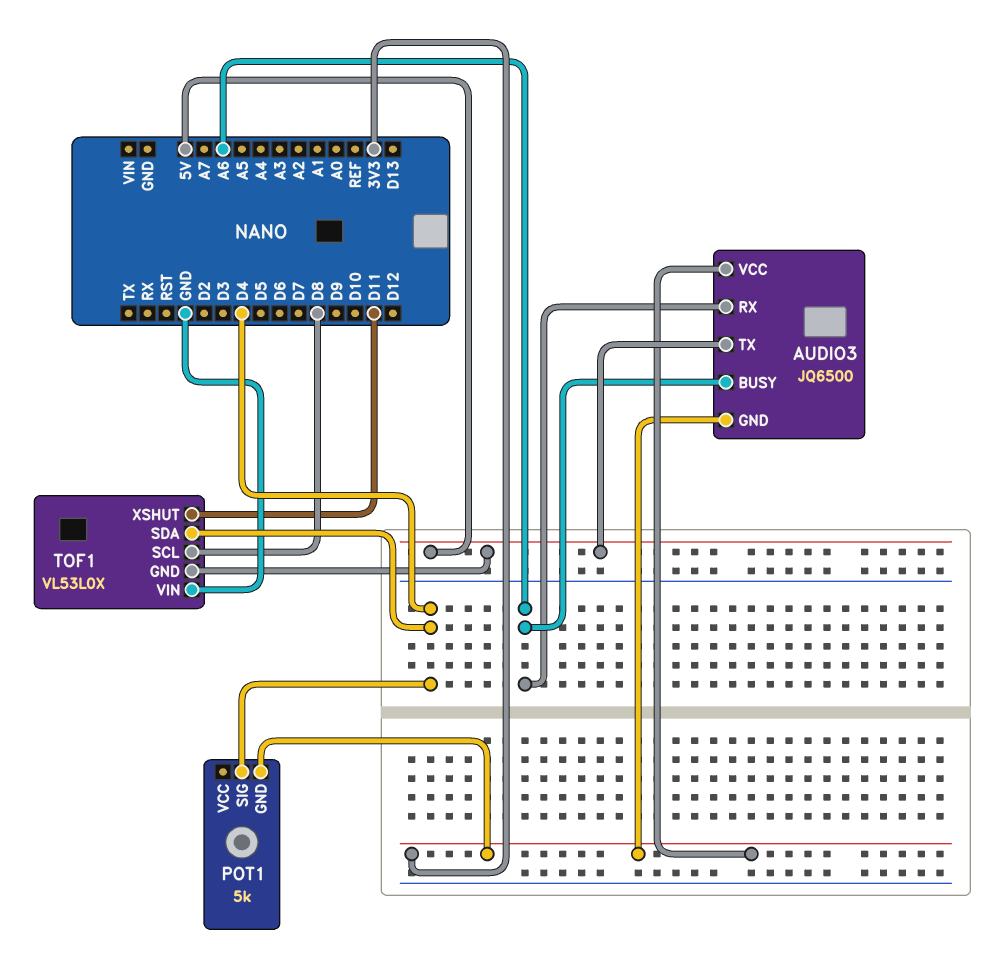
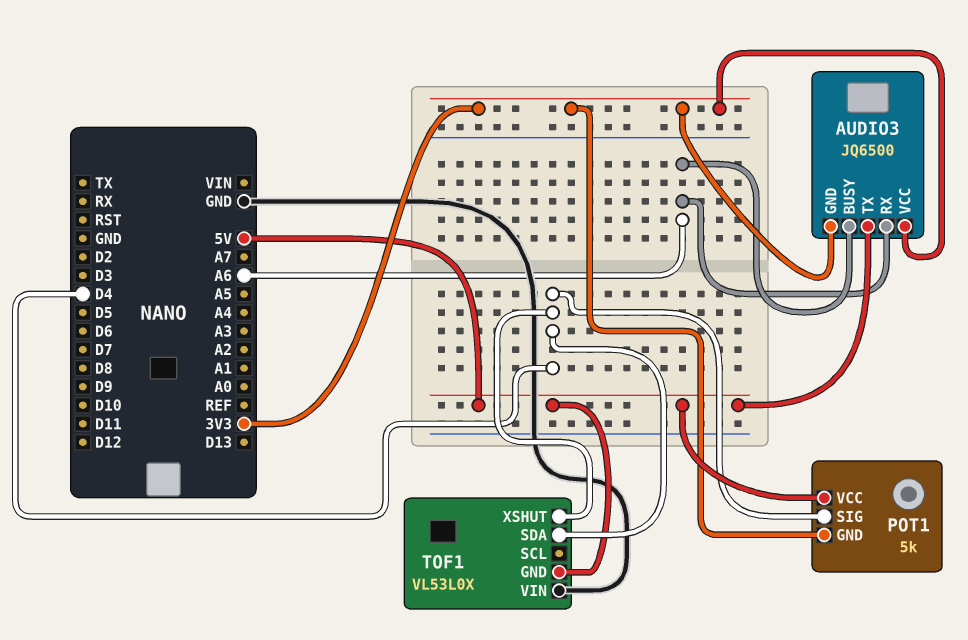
POT1 pin VCC: none -> 5V
TOF1 pin SCL: D8 -> none
TOF1 pin XSHUT: D11 -> D4

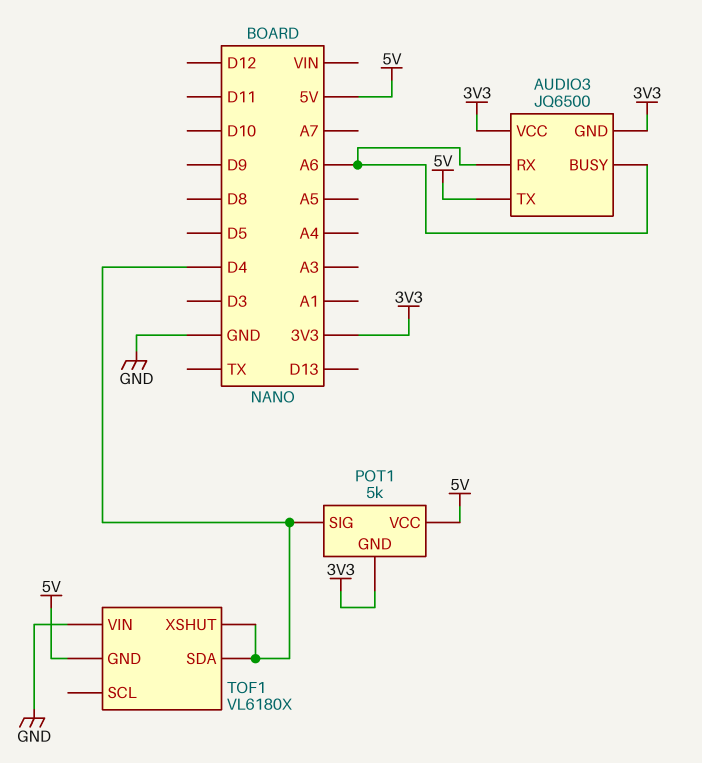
TOF1: VL53L0X -> VL6180X

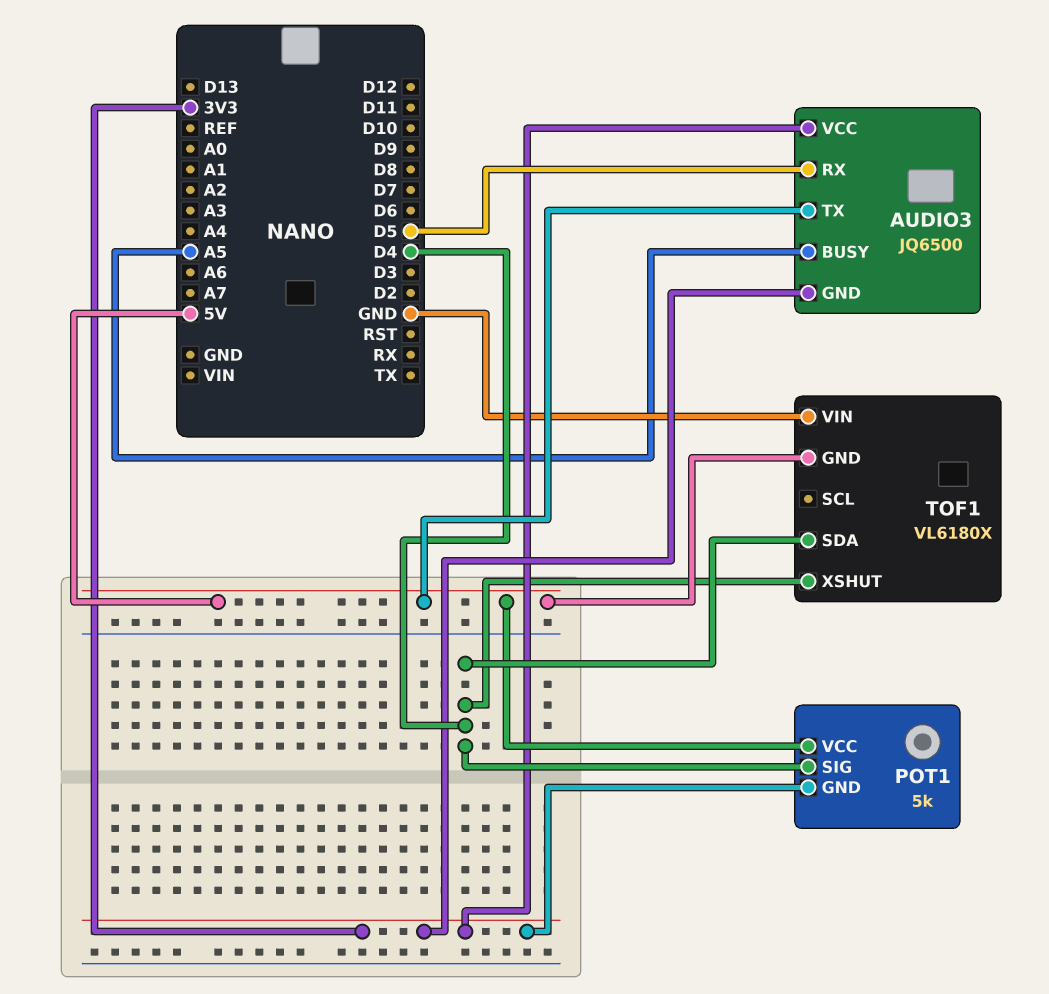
AUDIO3 pin BUSY: A6 -> A5
AUDIO3 pin RX: A6 -> D5

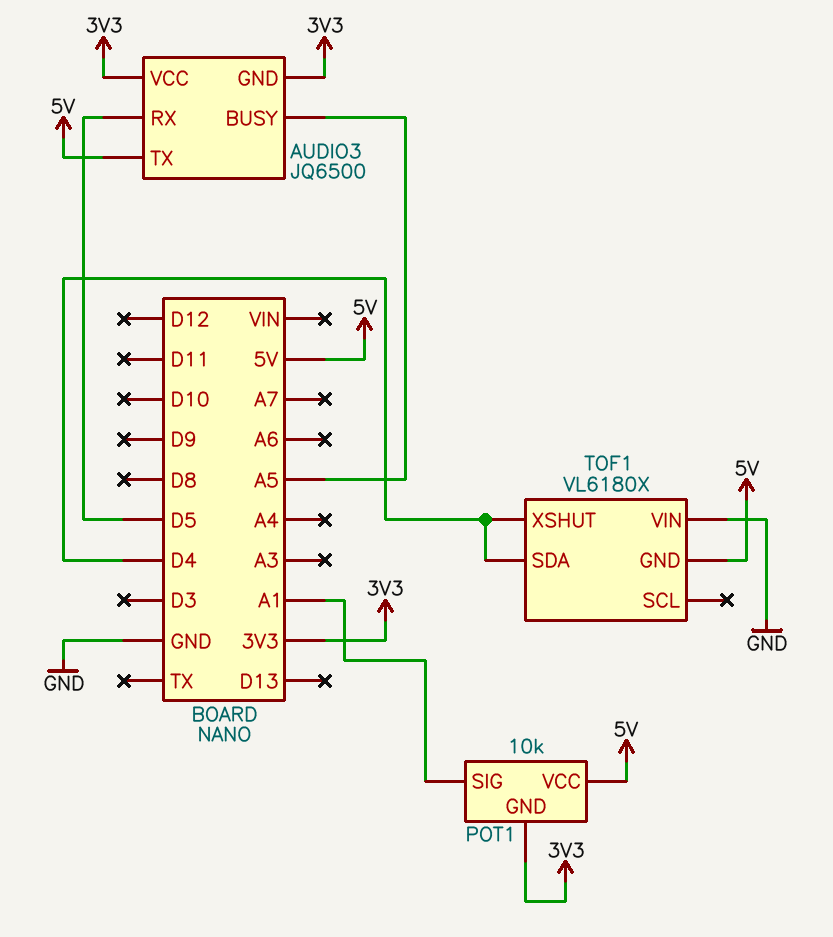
POT1: 5k -> 10k
POT1 pin SIG: D4 -> A1

